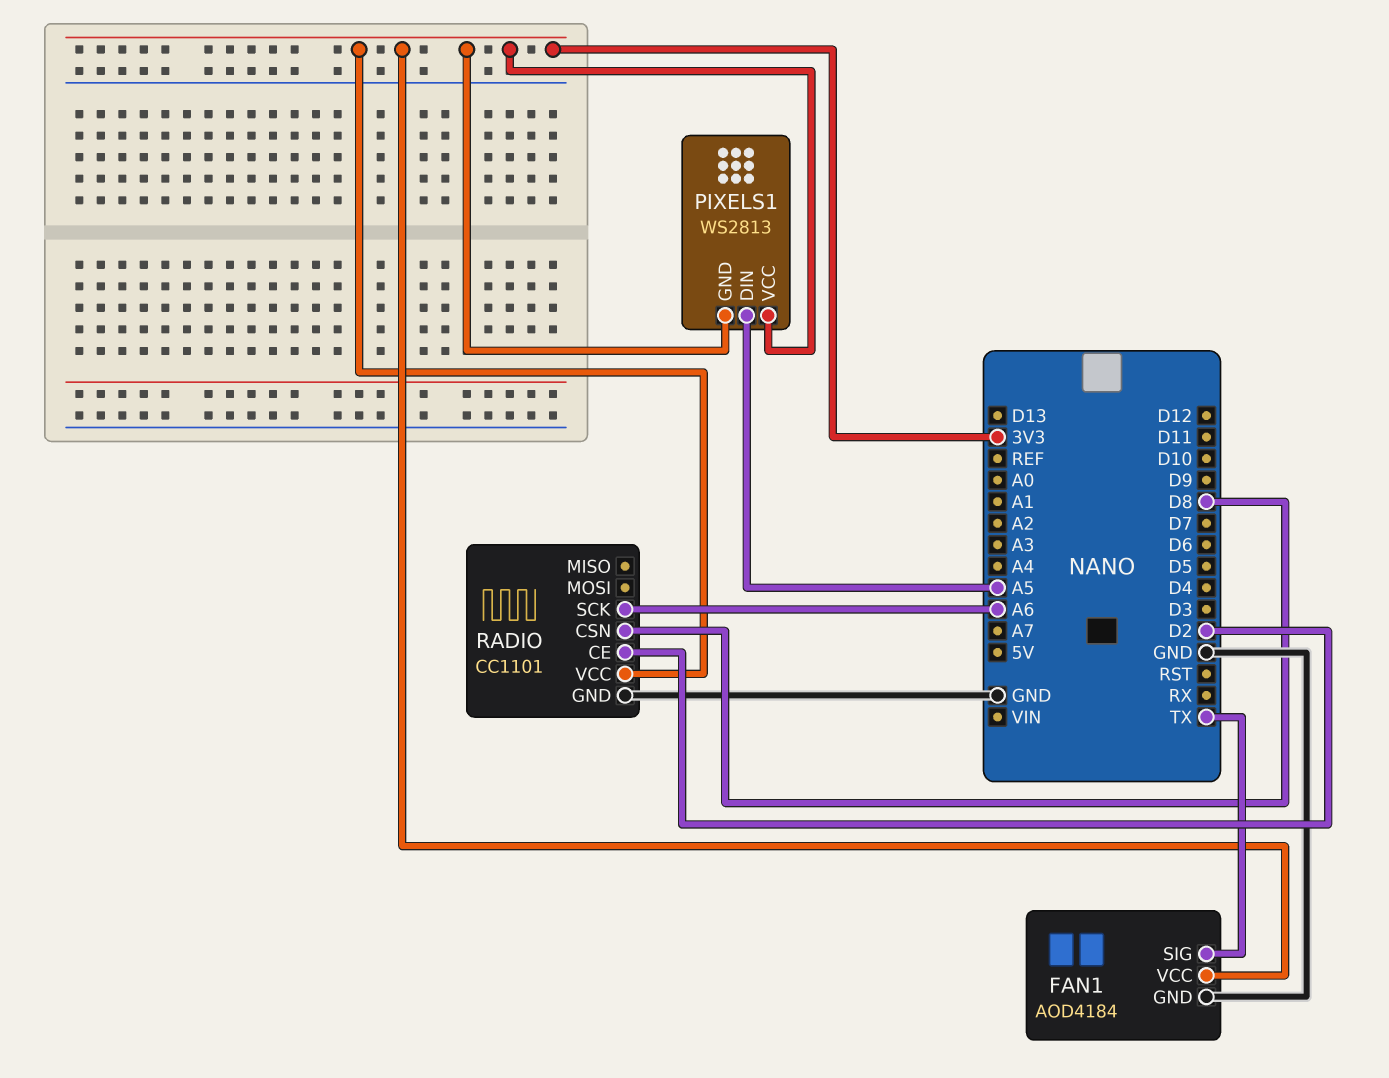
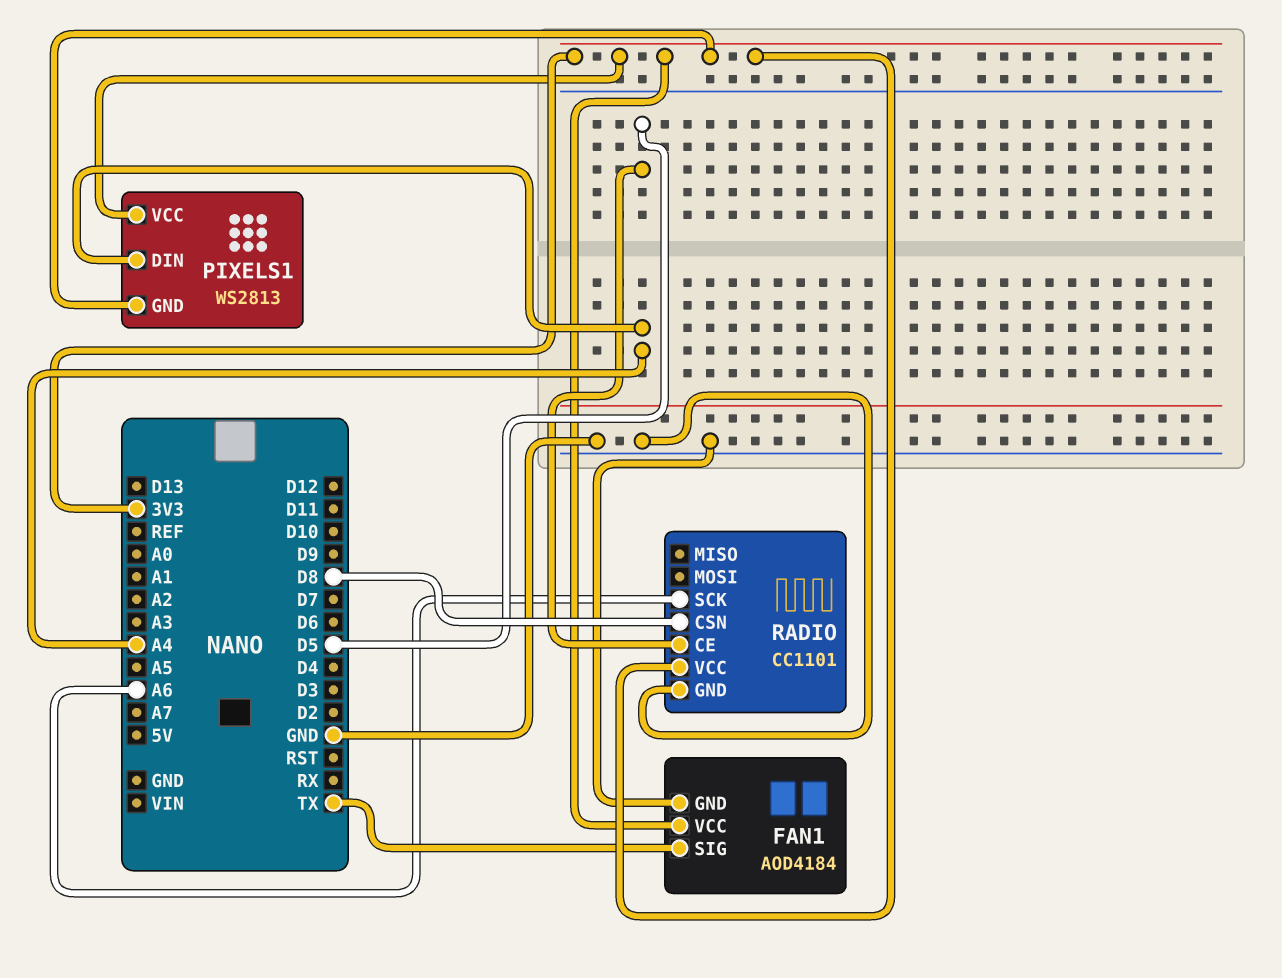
PIXELS1 pin DIN: A5 -> A4
RADIO pin CE: D2 -> D5

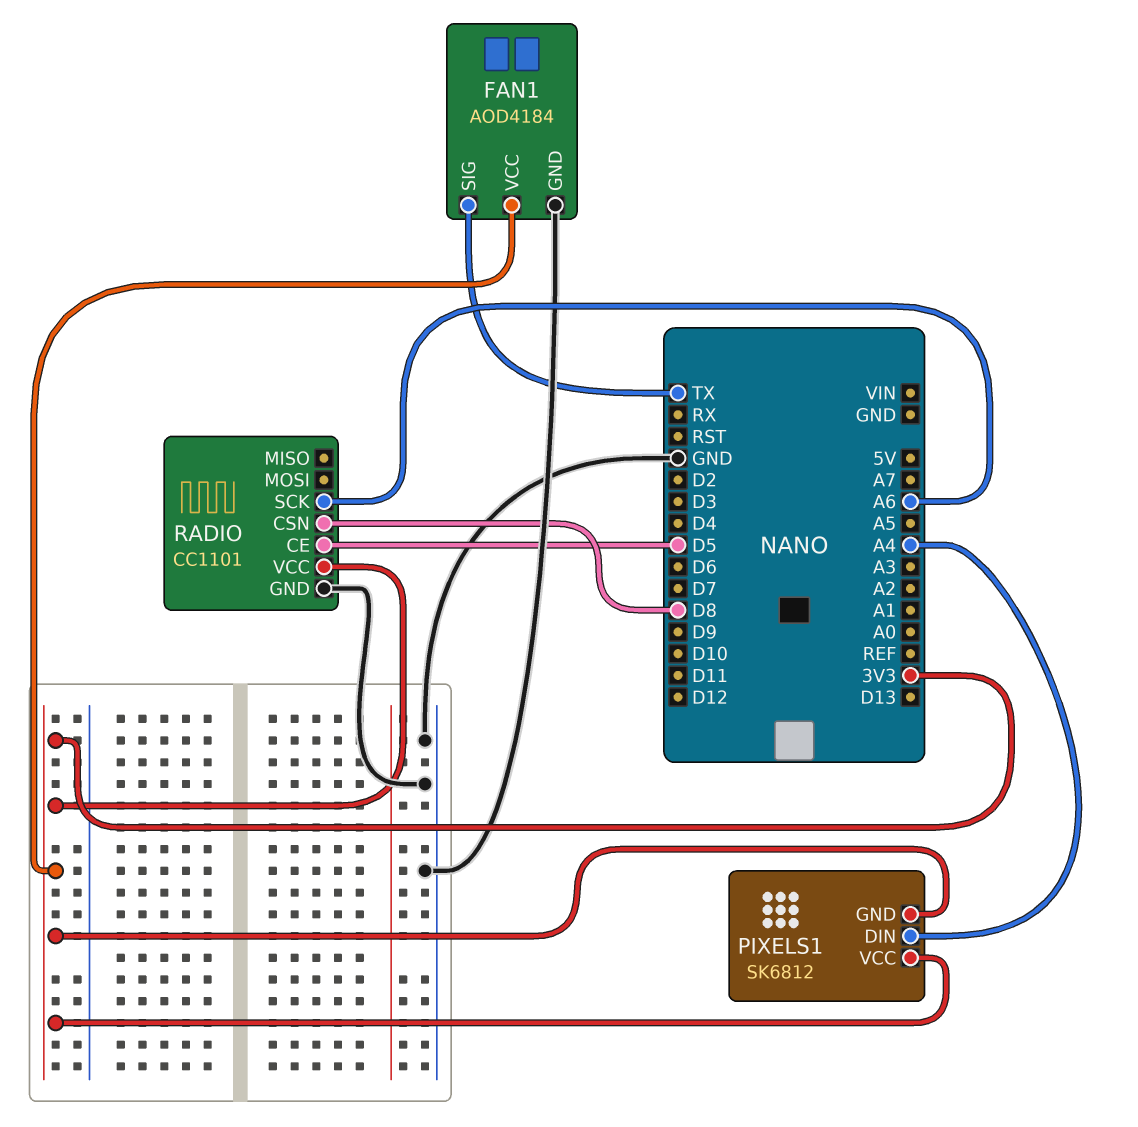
PIXELS1: WS2813 -> SK6812

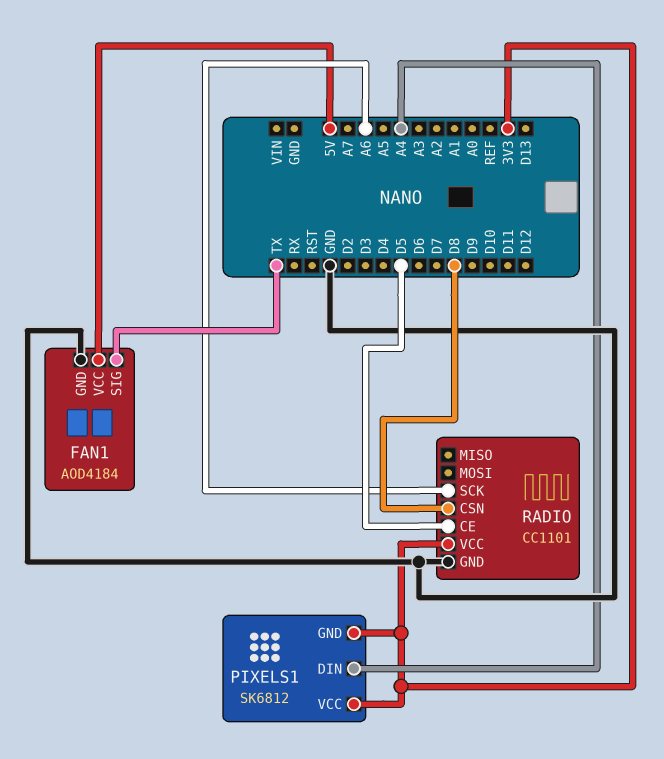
FAN1 pin VCC: 3V3 -> 5V

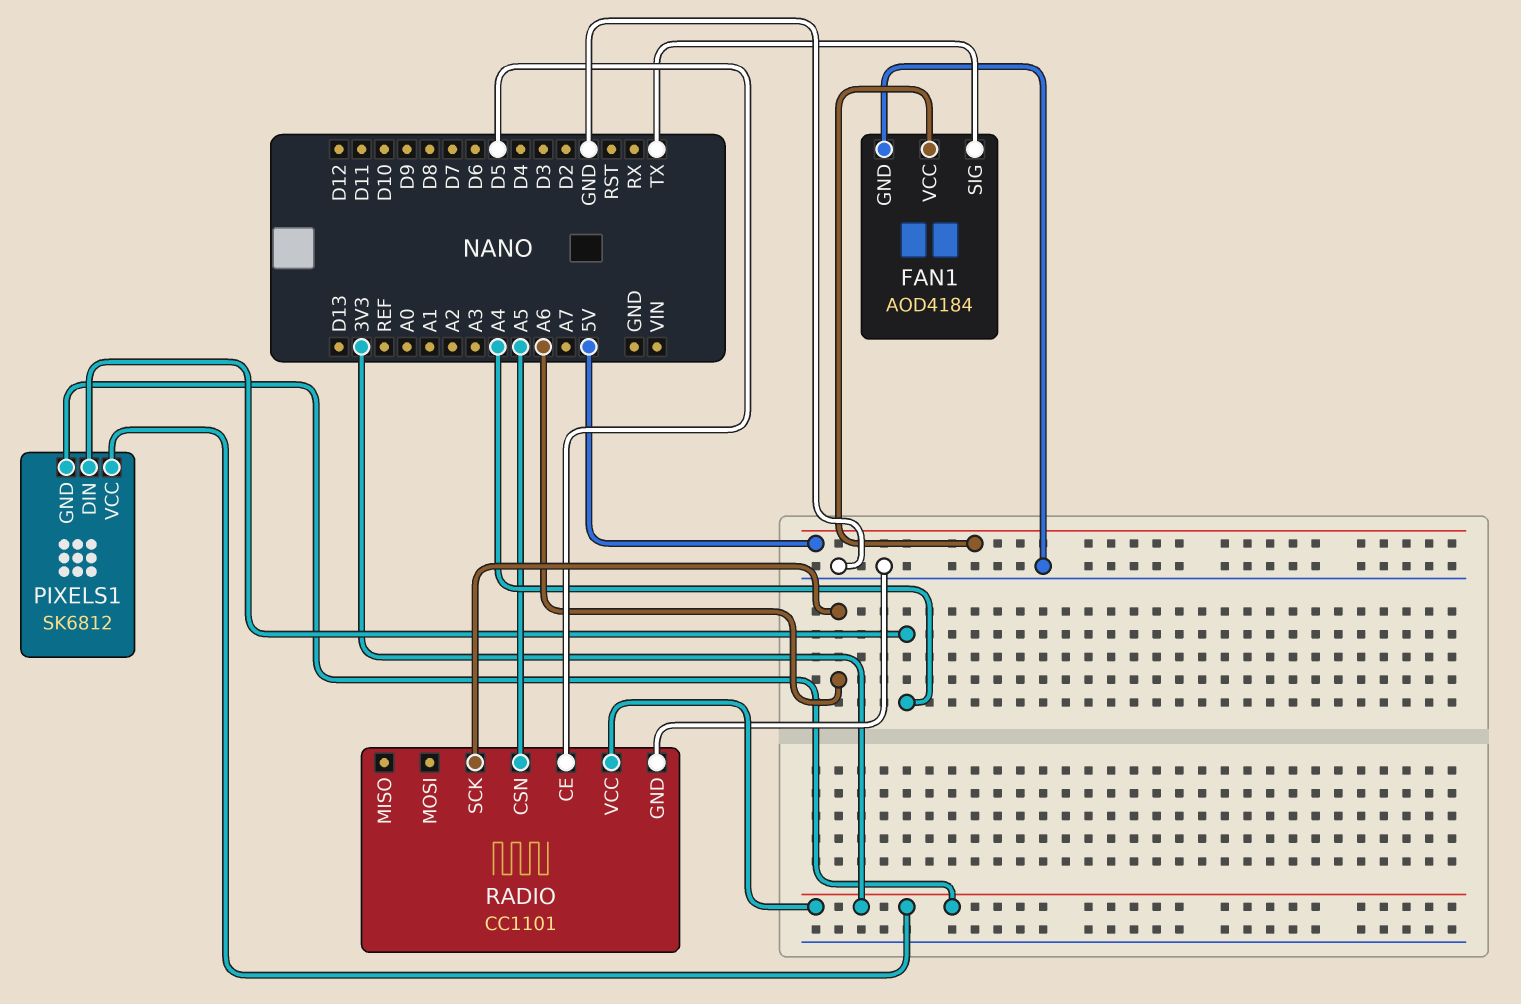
RADIO pin CSN: D8 -> A5

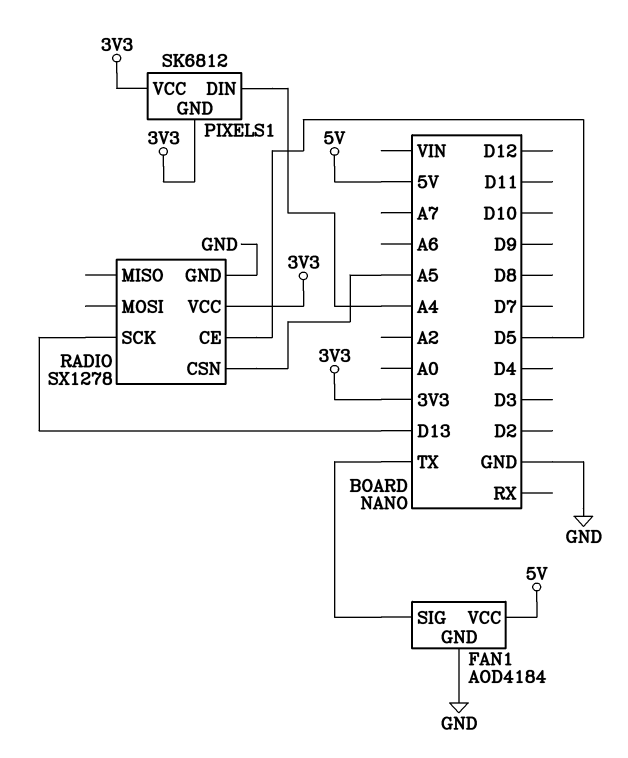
RADIO: CC1101 -> SX1278
RADIO pin SCK: A6 -> D13

